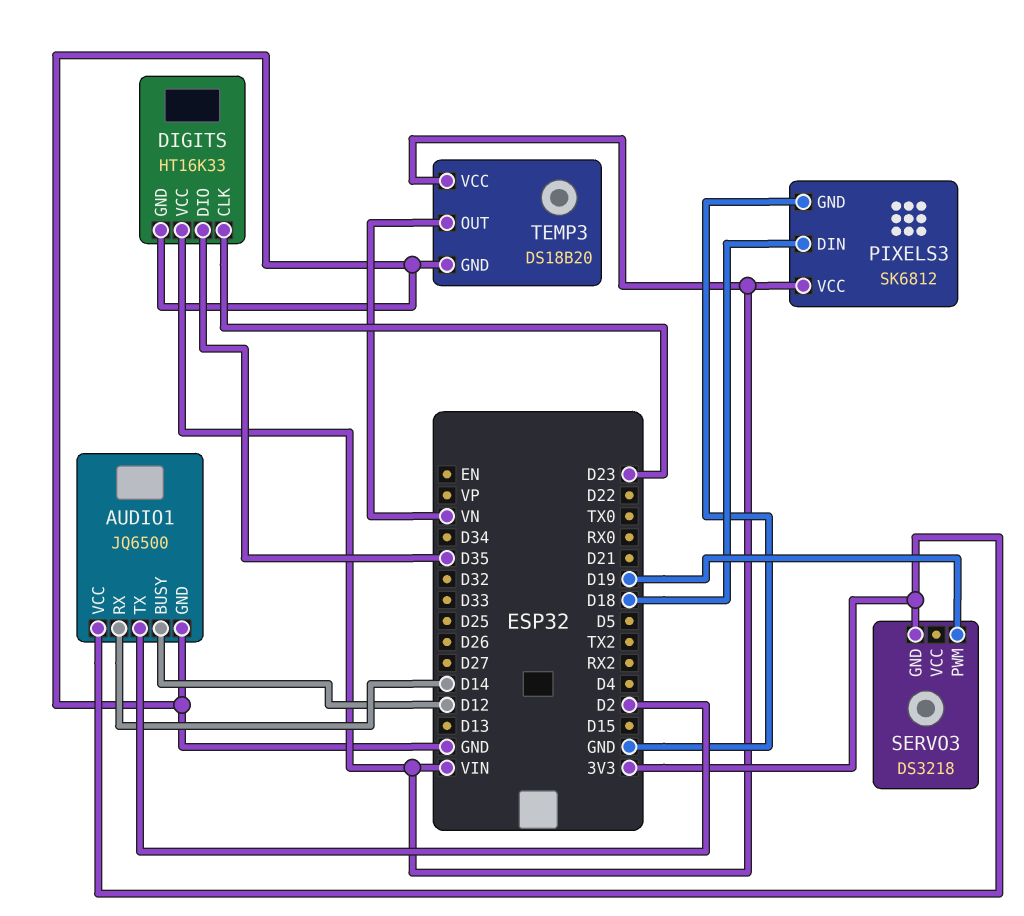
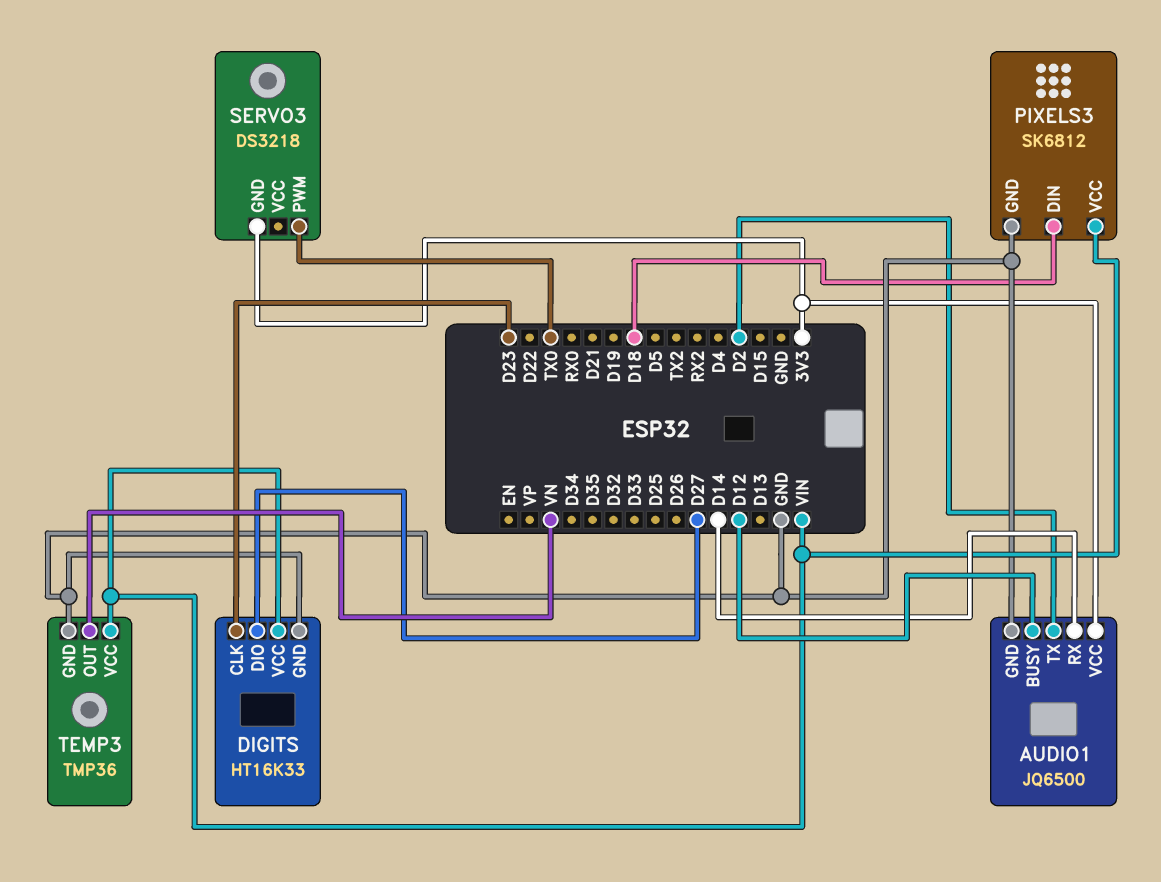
DIGITS pin DIO: D35 -> D27
SERVO3 pin PWM: D19 -> TX0
TEMP3: DS18B20 -> TMP36

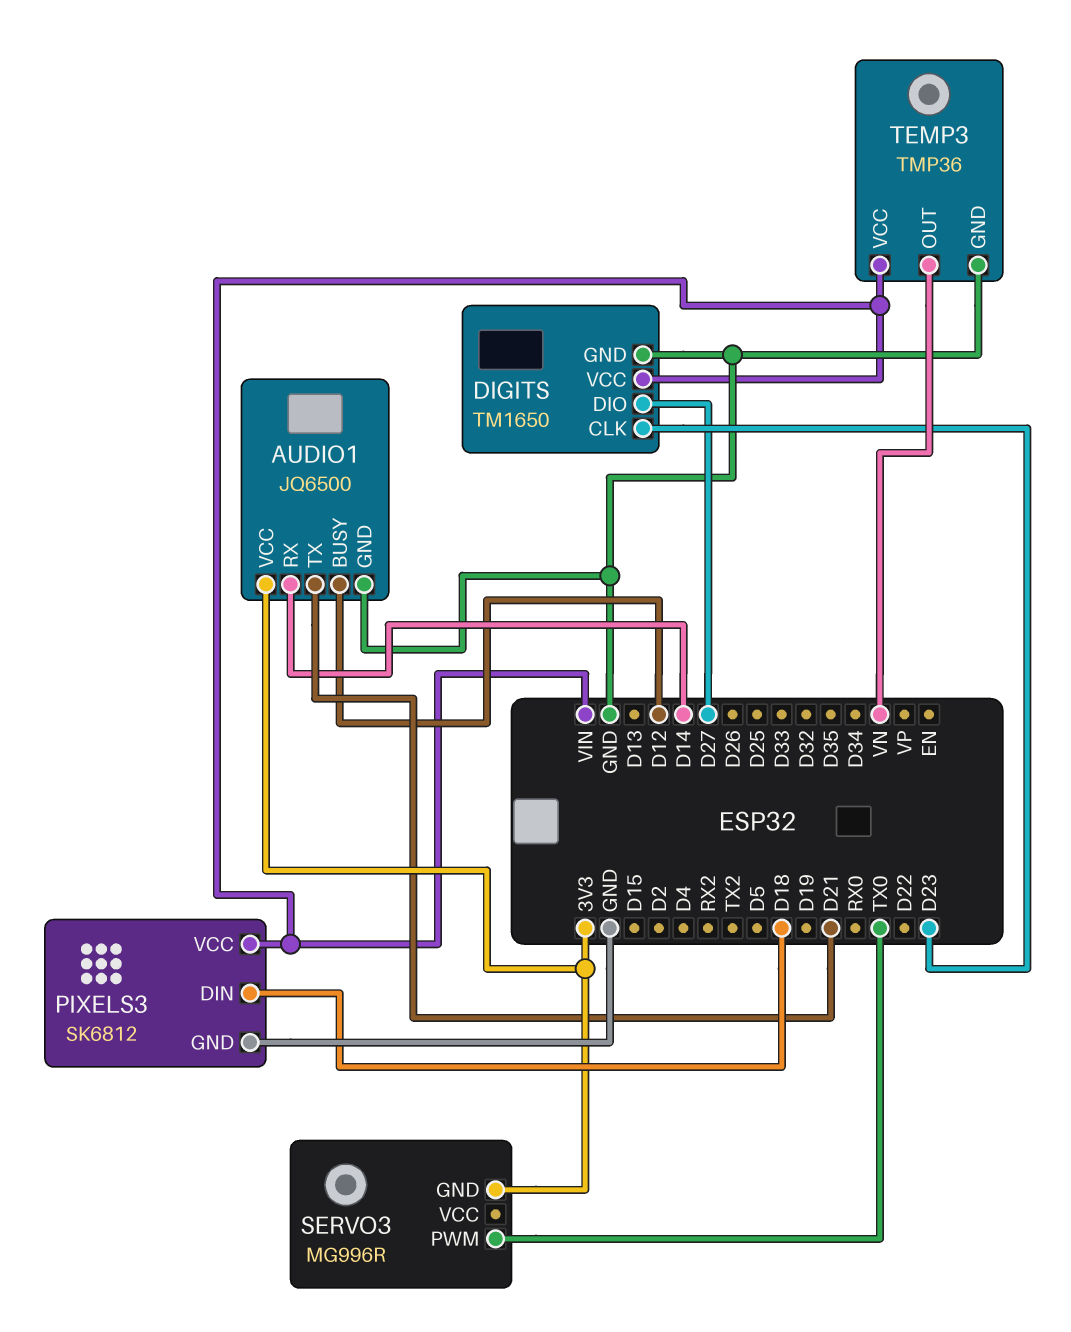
AUDIO1 pin TX: D2 -> D21
DIGITS: HT16K33 -> TM1650
SERVO3: DS3218 -> MG996R

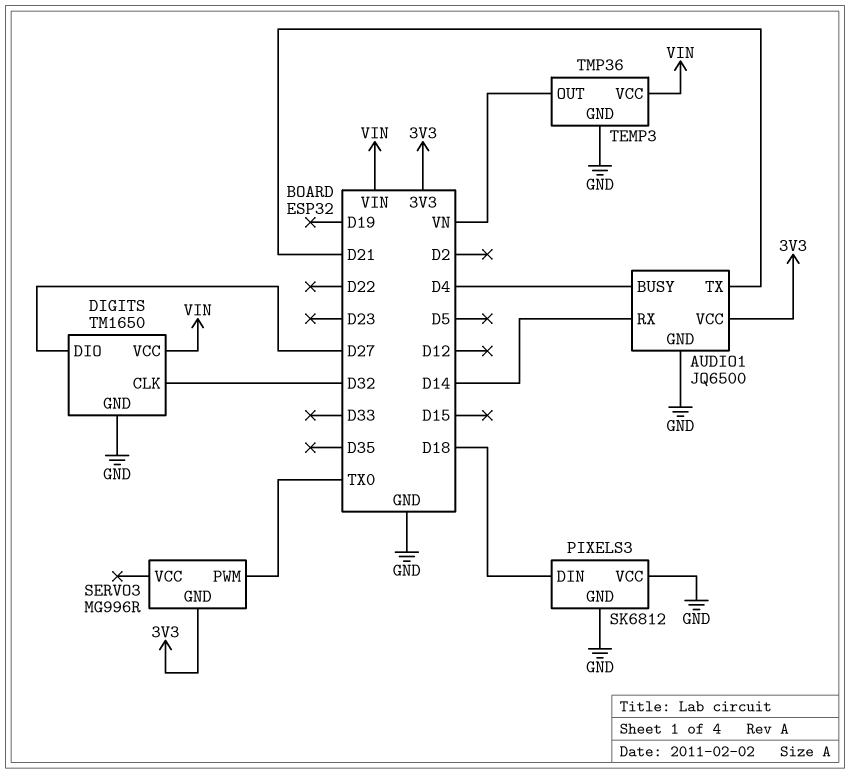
AUDIO1 pin BUSY: D12 -> D4
DIGITS pin CLK: D23 -> D32
PIXELS3 pin VCC: VIN -> GND

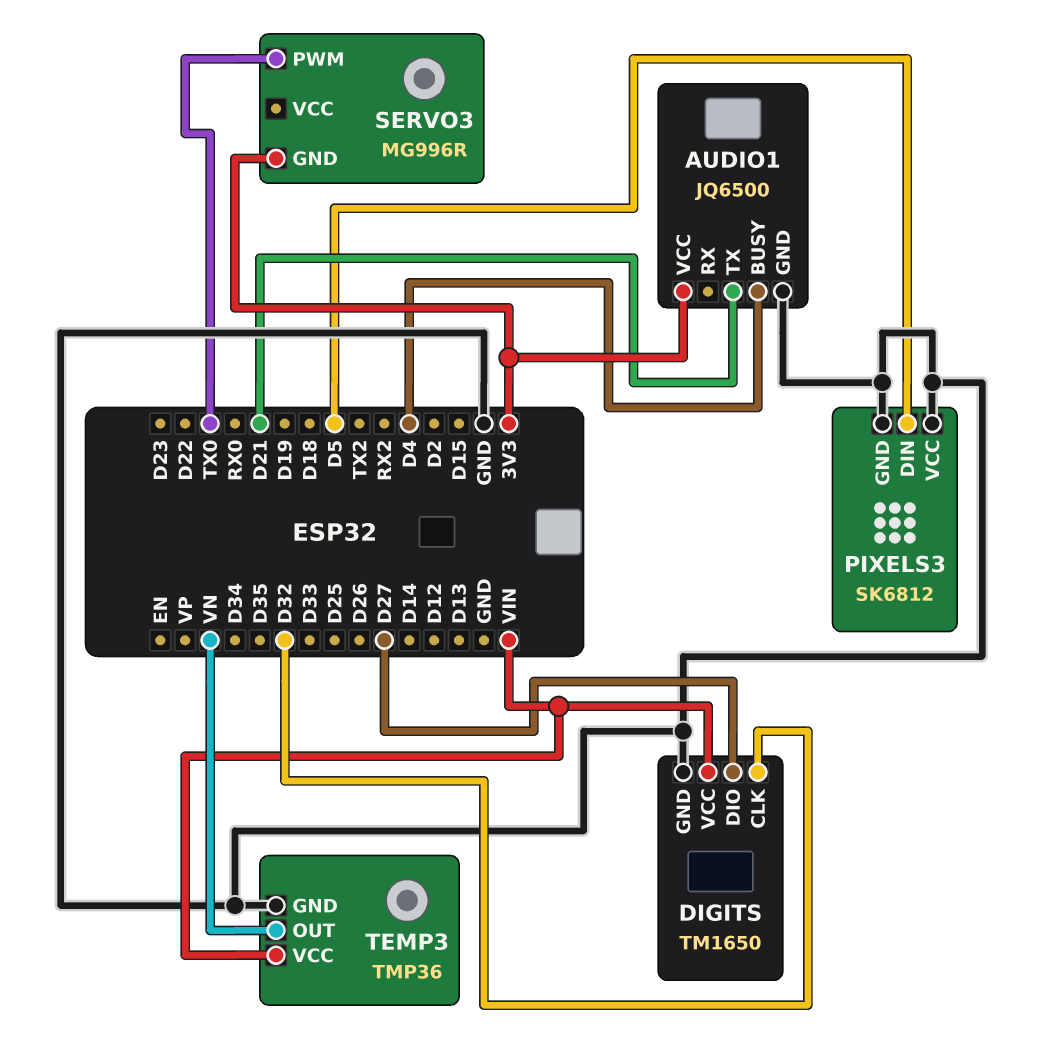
AUDIO1 pin RX: D14 -> none
PIXELS3 pin DIN: D18 -> D5

